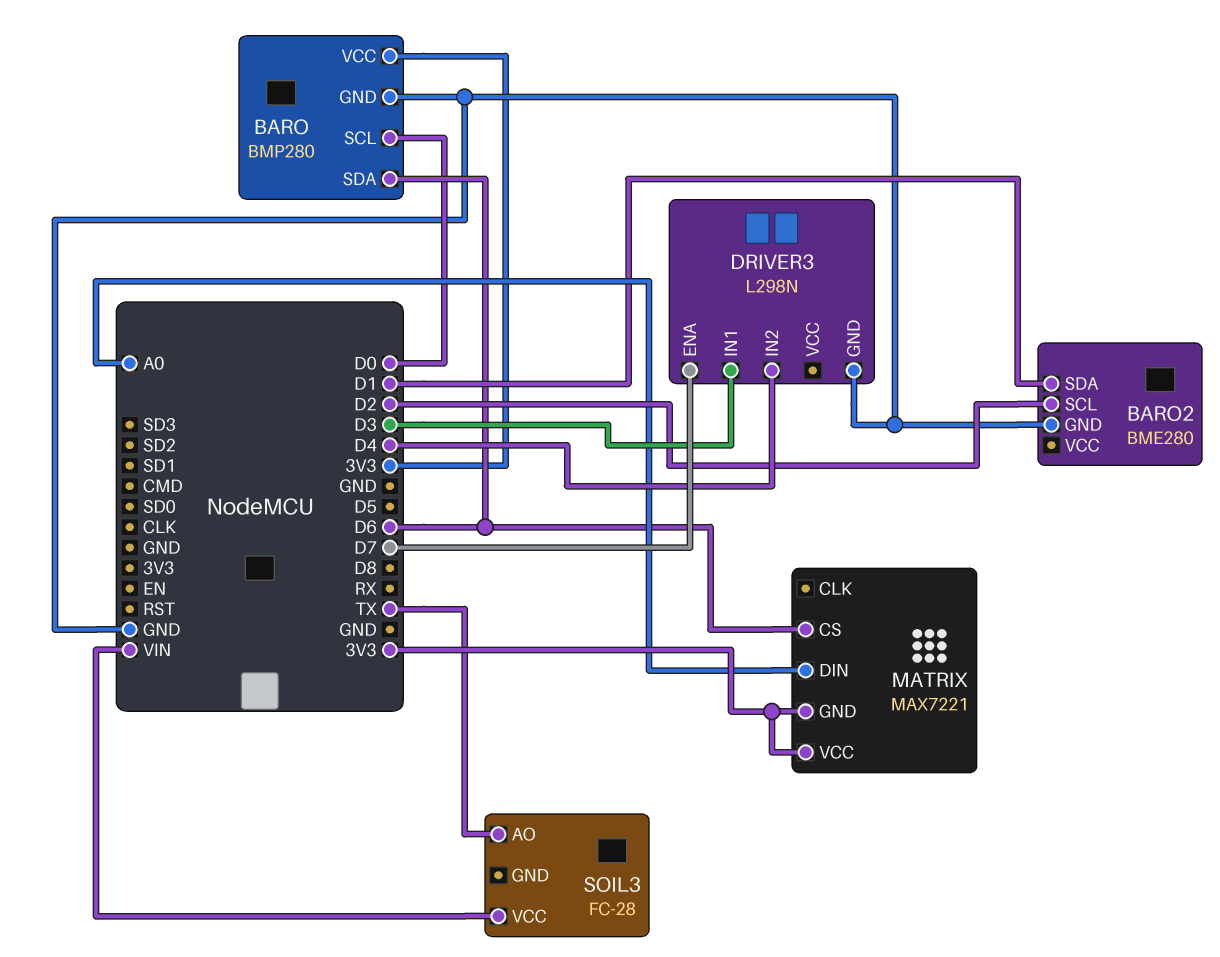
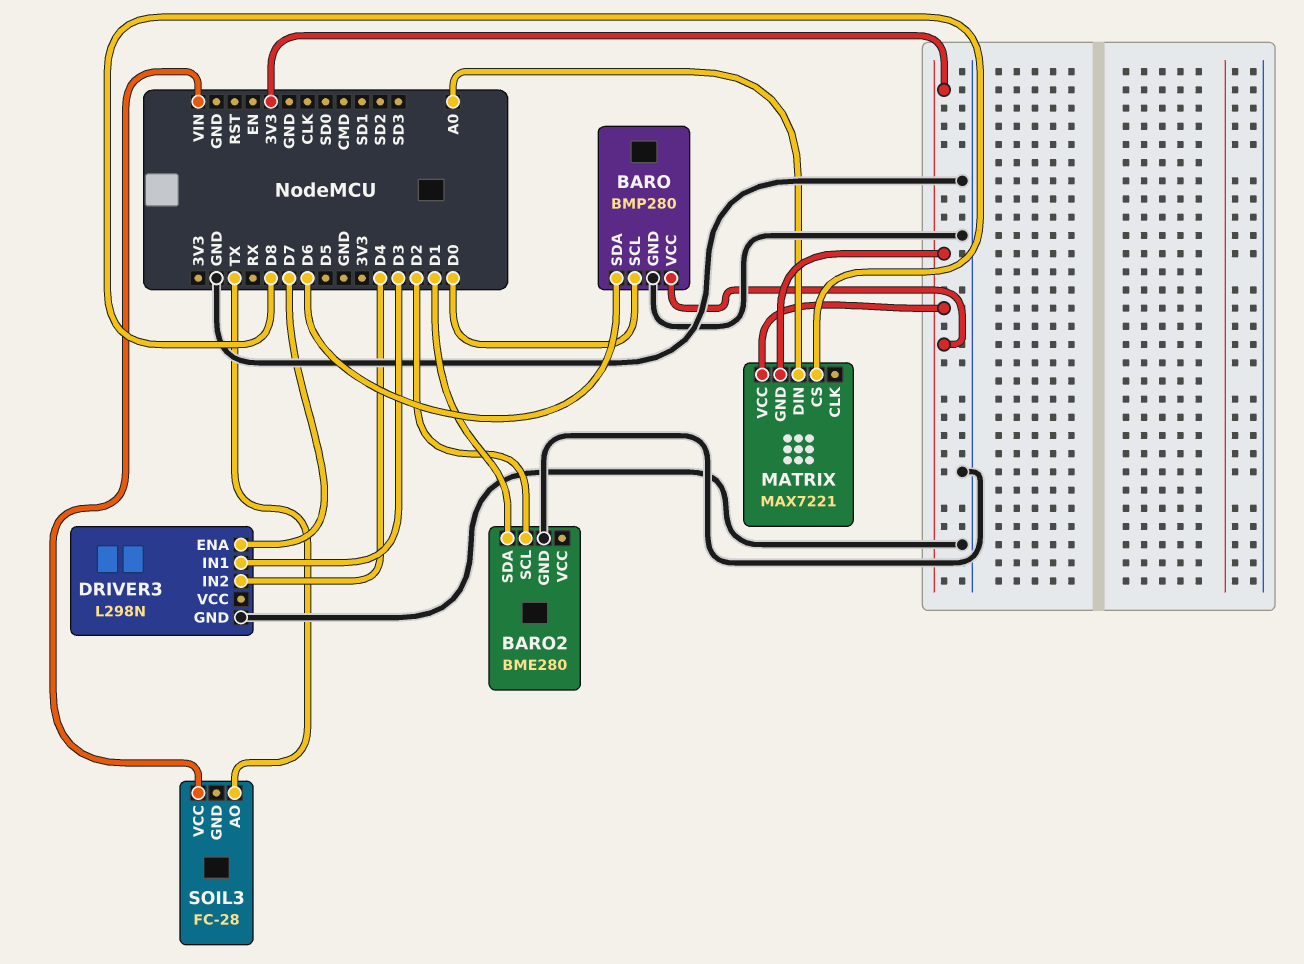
MATRIX pin CS: D6 -> D8

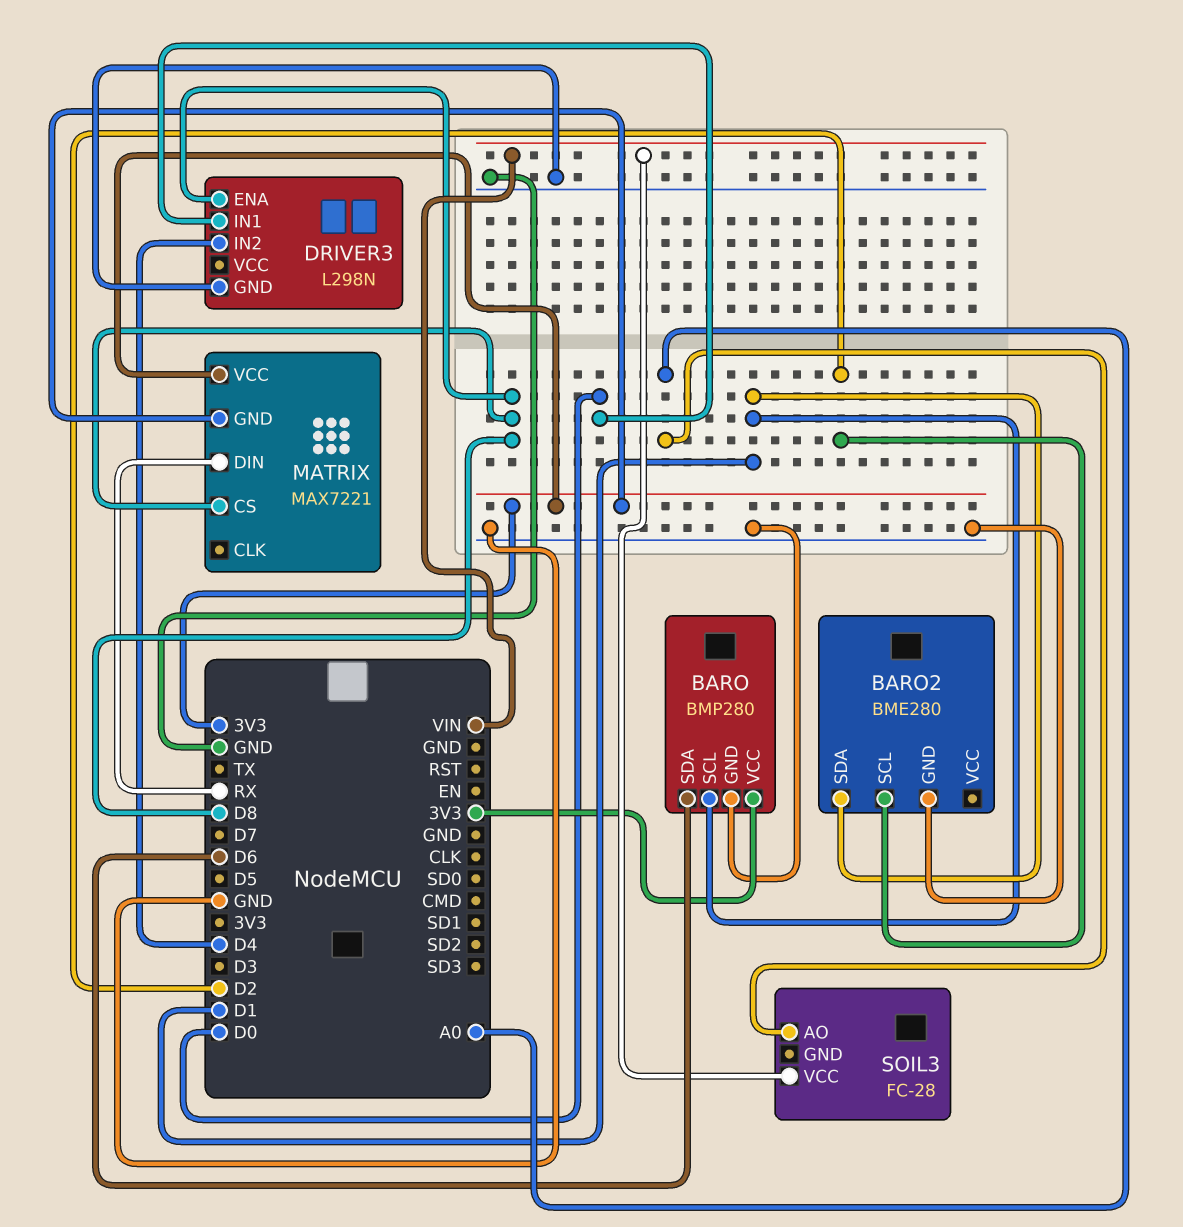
BARO pin SCL: D0 -> D1
DRIVER3 pin ENA: D7 -> D8
DRIVER3 pin IN1: D3 -> D0
MATRIX pin DIN: A0 -> RX
SOIL3 pin AO: TX -> A0

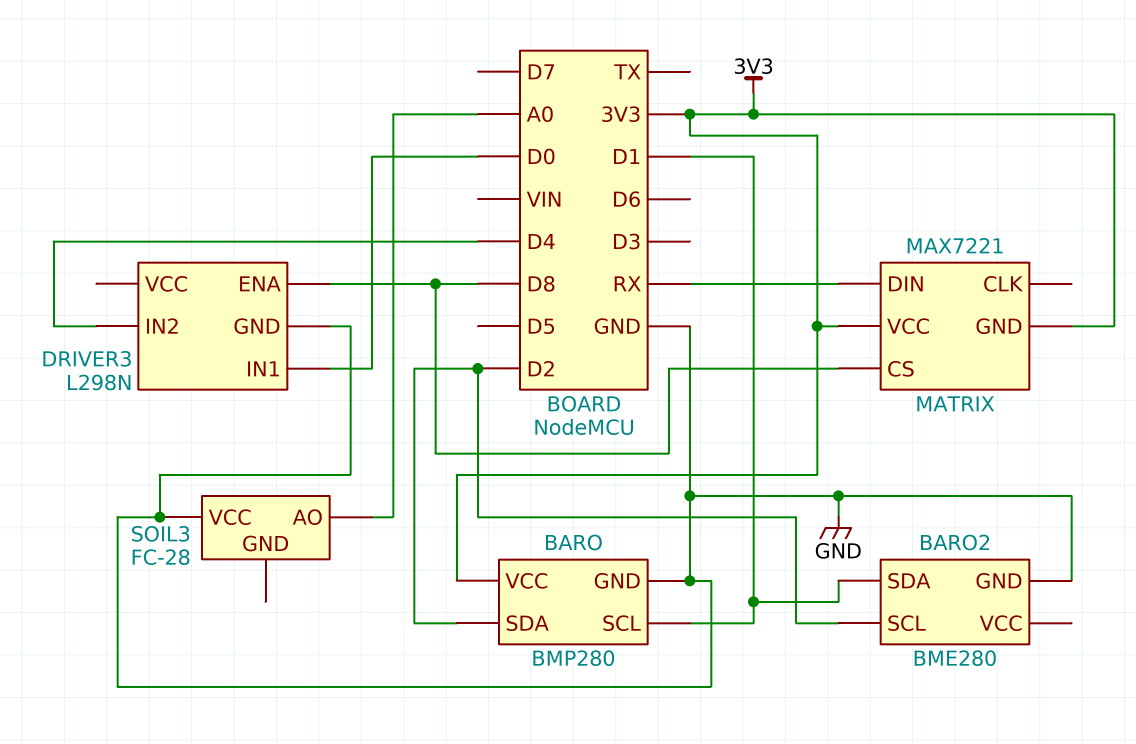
BARO pin SDA: D6 -> D2
SOIL3 pin VCC: VIN -> GND

